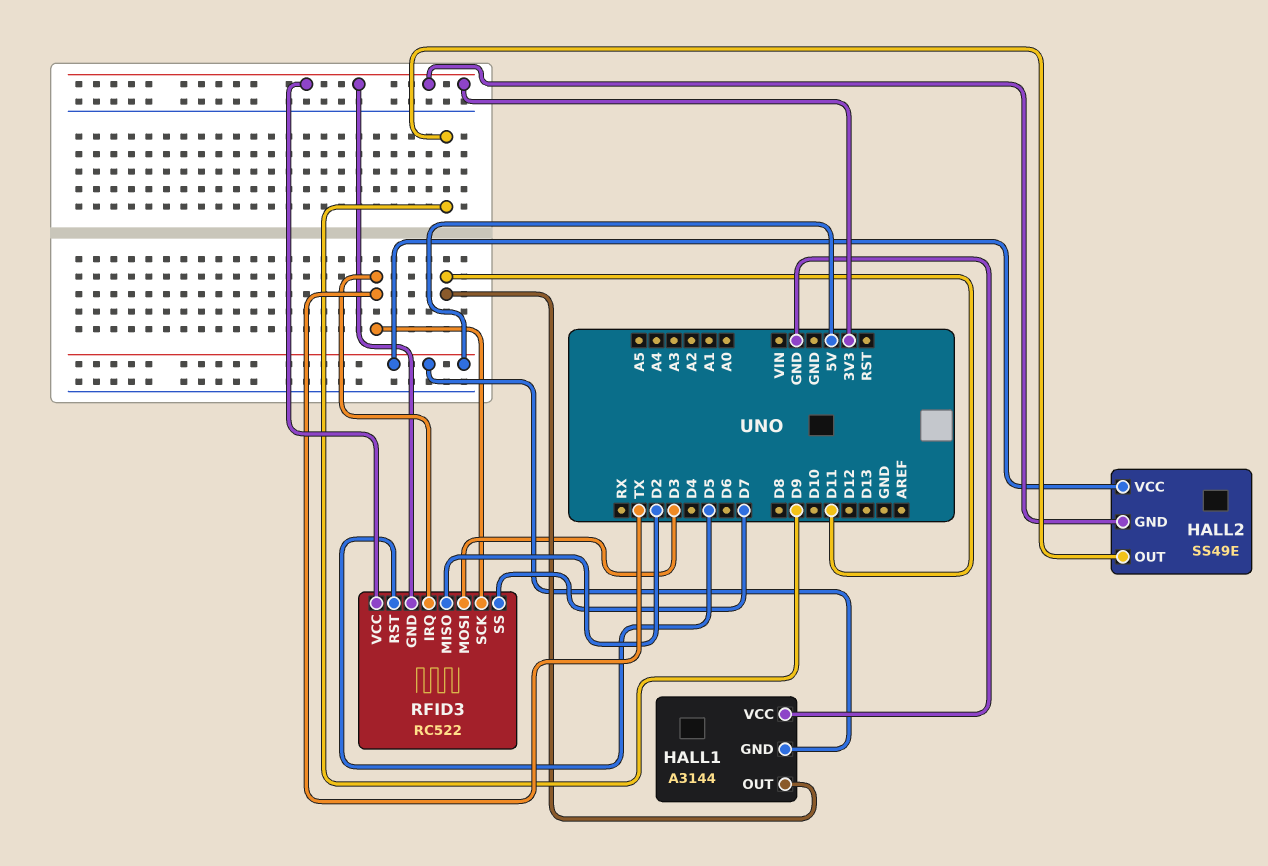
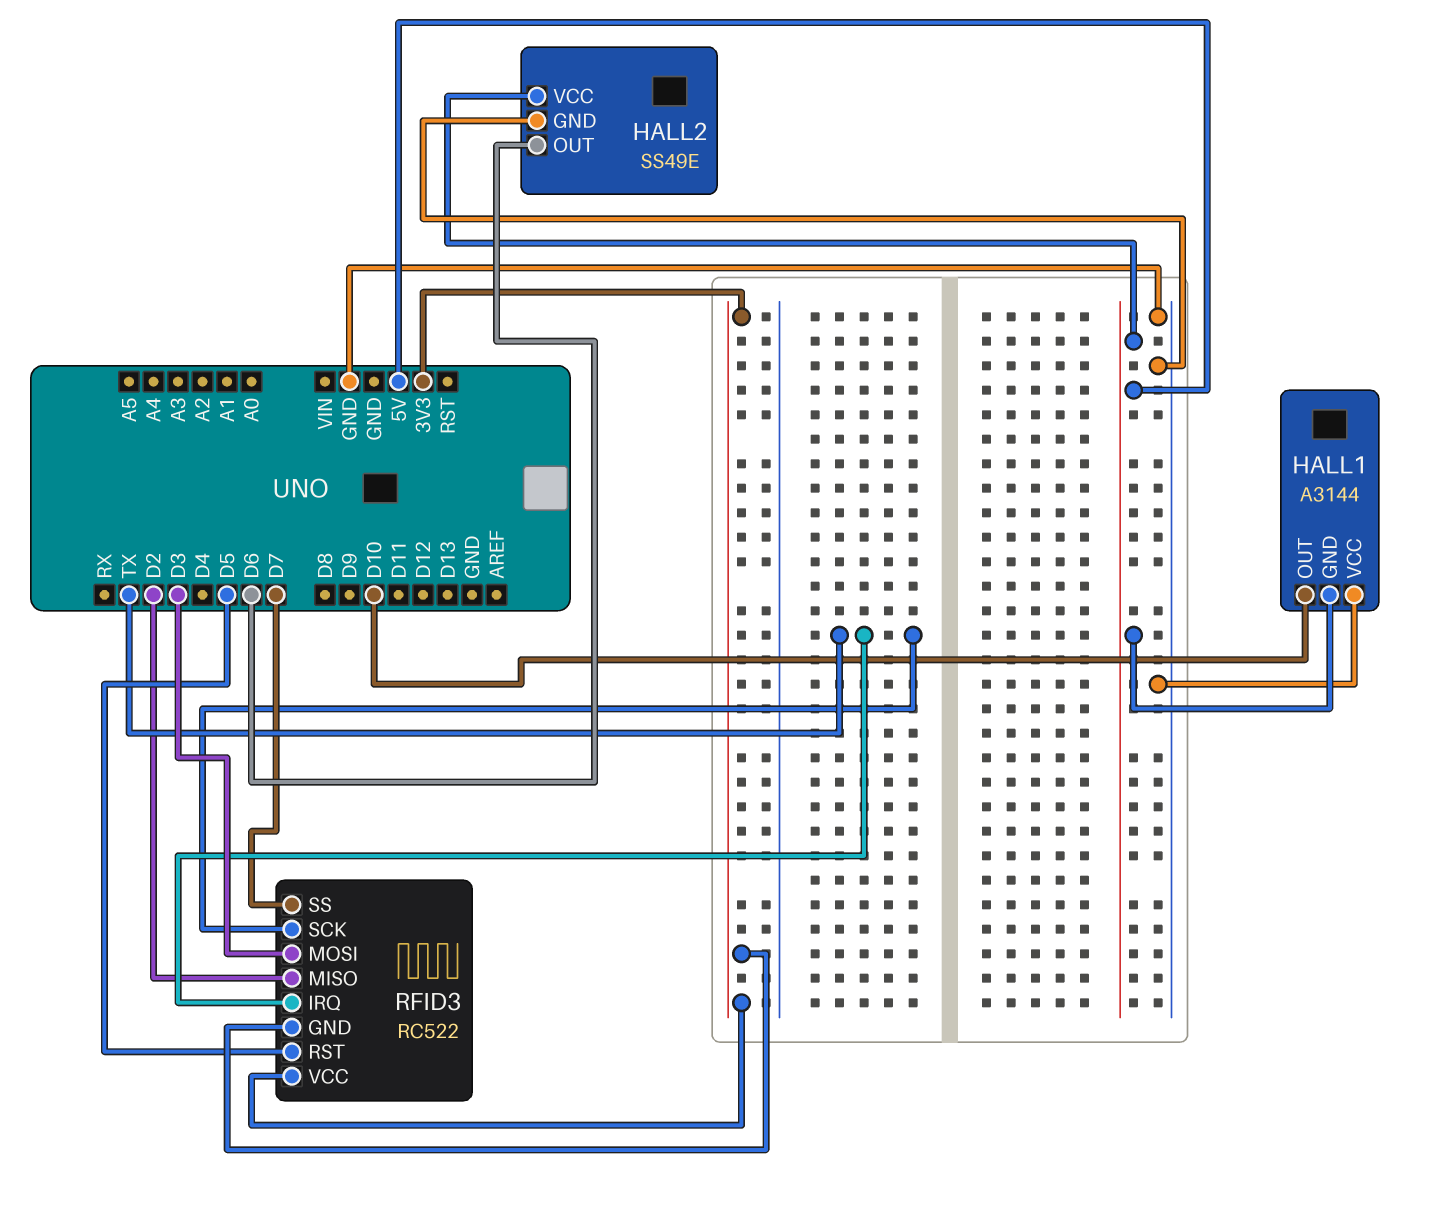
HALL1 pin OUT: D11 -> D10
HALL2 pin GND: 3V3 -> GND
HALL2 pin OUT: D9 -> D6

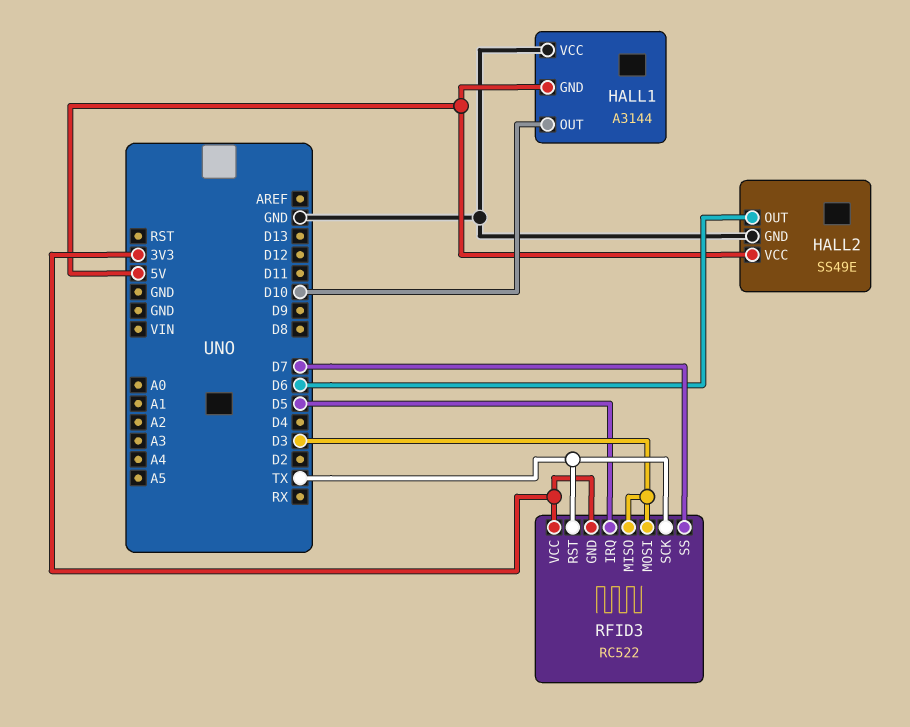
RFID3 pin IRQ: TX -> D5
RFID3 pin MISO: D2 -> D3
RFID3 pin RST: D5 -> TX

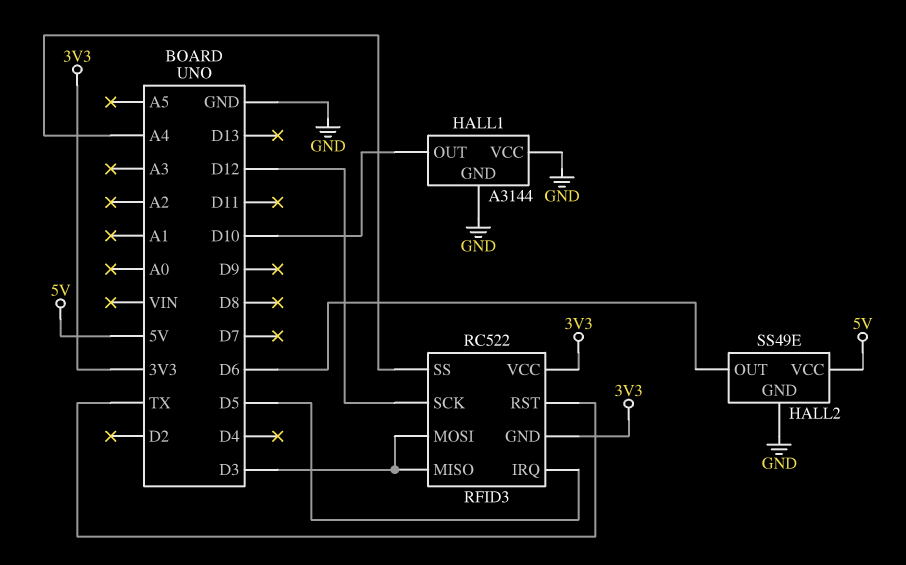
HALL1 pin GND: 5V -> GND
RFID3 pin SCK: TX -> D12
RFID3 pin SS: D7 -> A4

